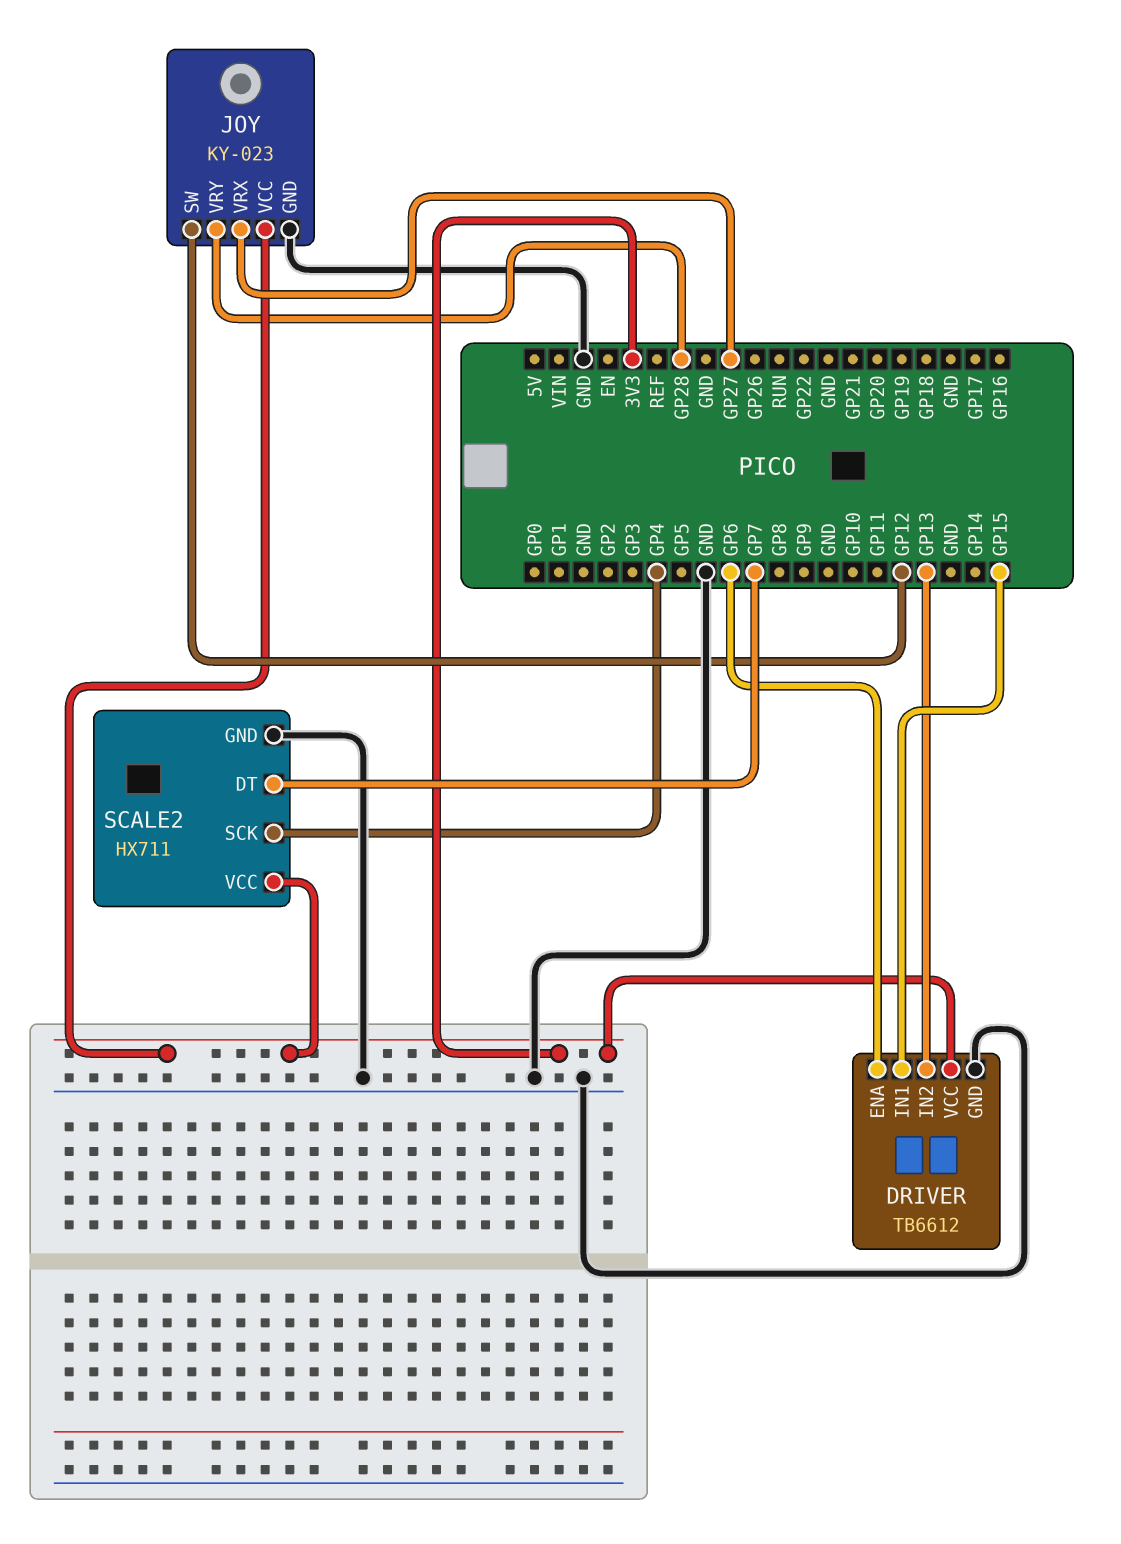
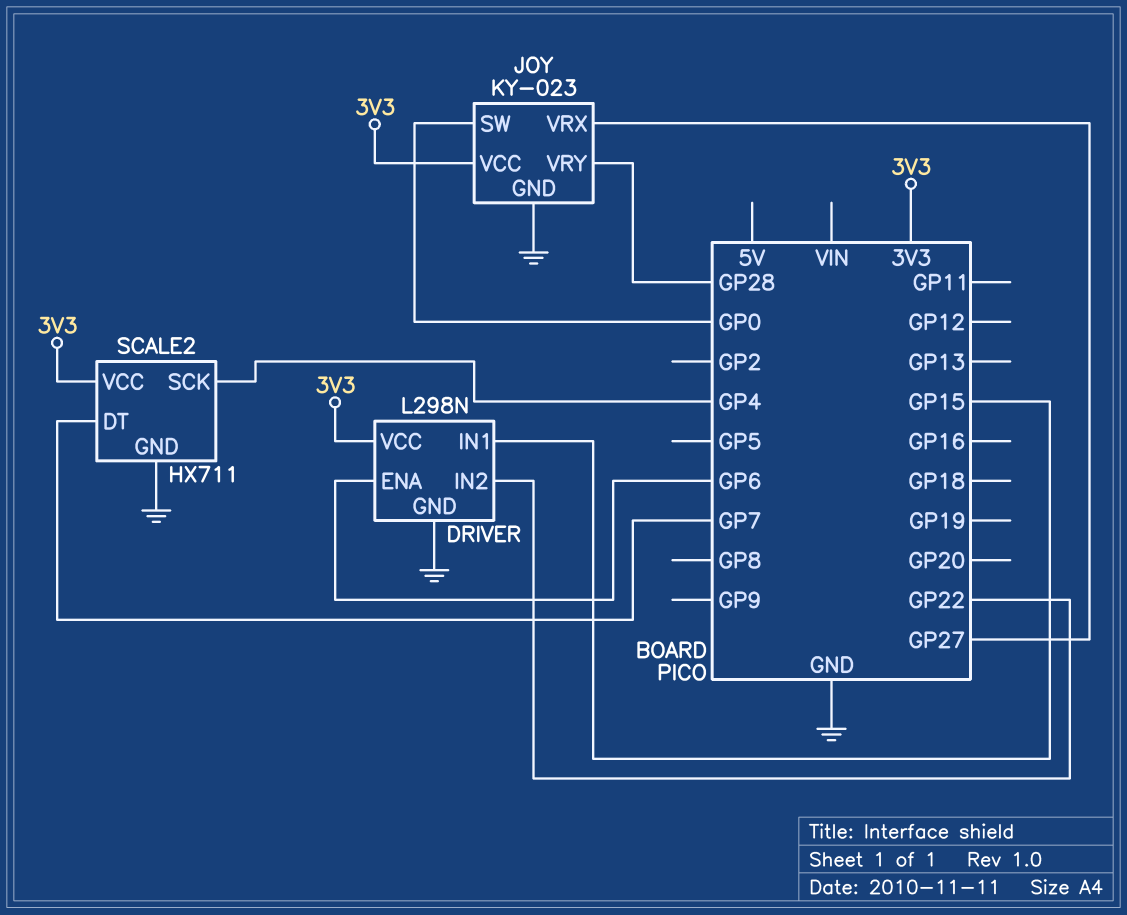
DRIVER: TB6612 -> L298N
DRIVER pin IN2: GP13 -> GP22
JOY pin SW: GP12 -> GP0

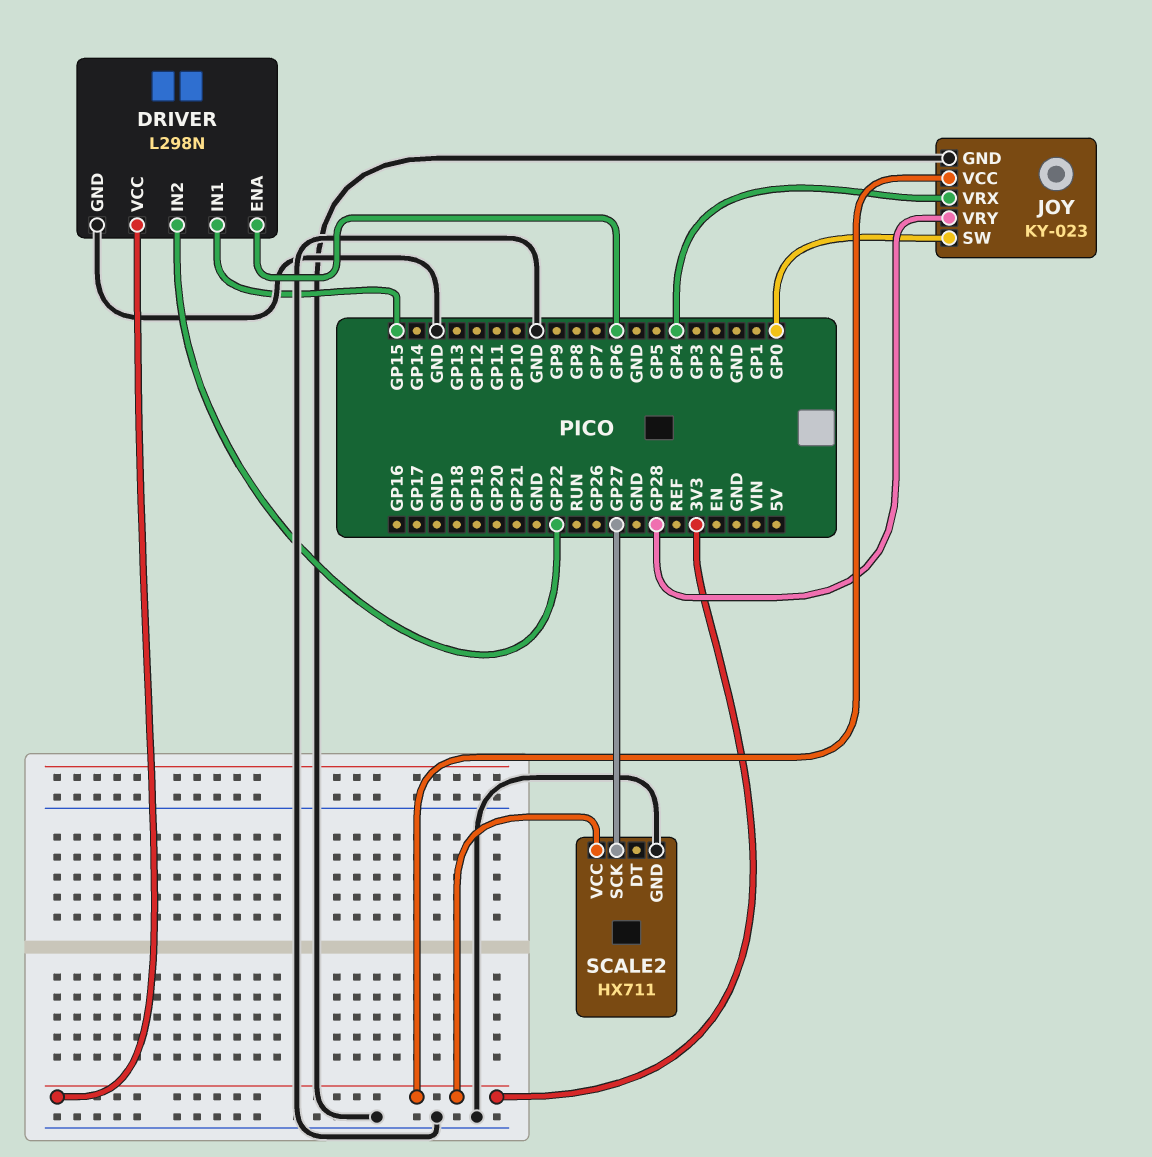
JOY pin VRX: GP27 -> GP4
SCALE2 pin DT: GP7 -> none
SCALE2 pin SCK: GP4 -> GP27

